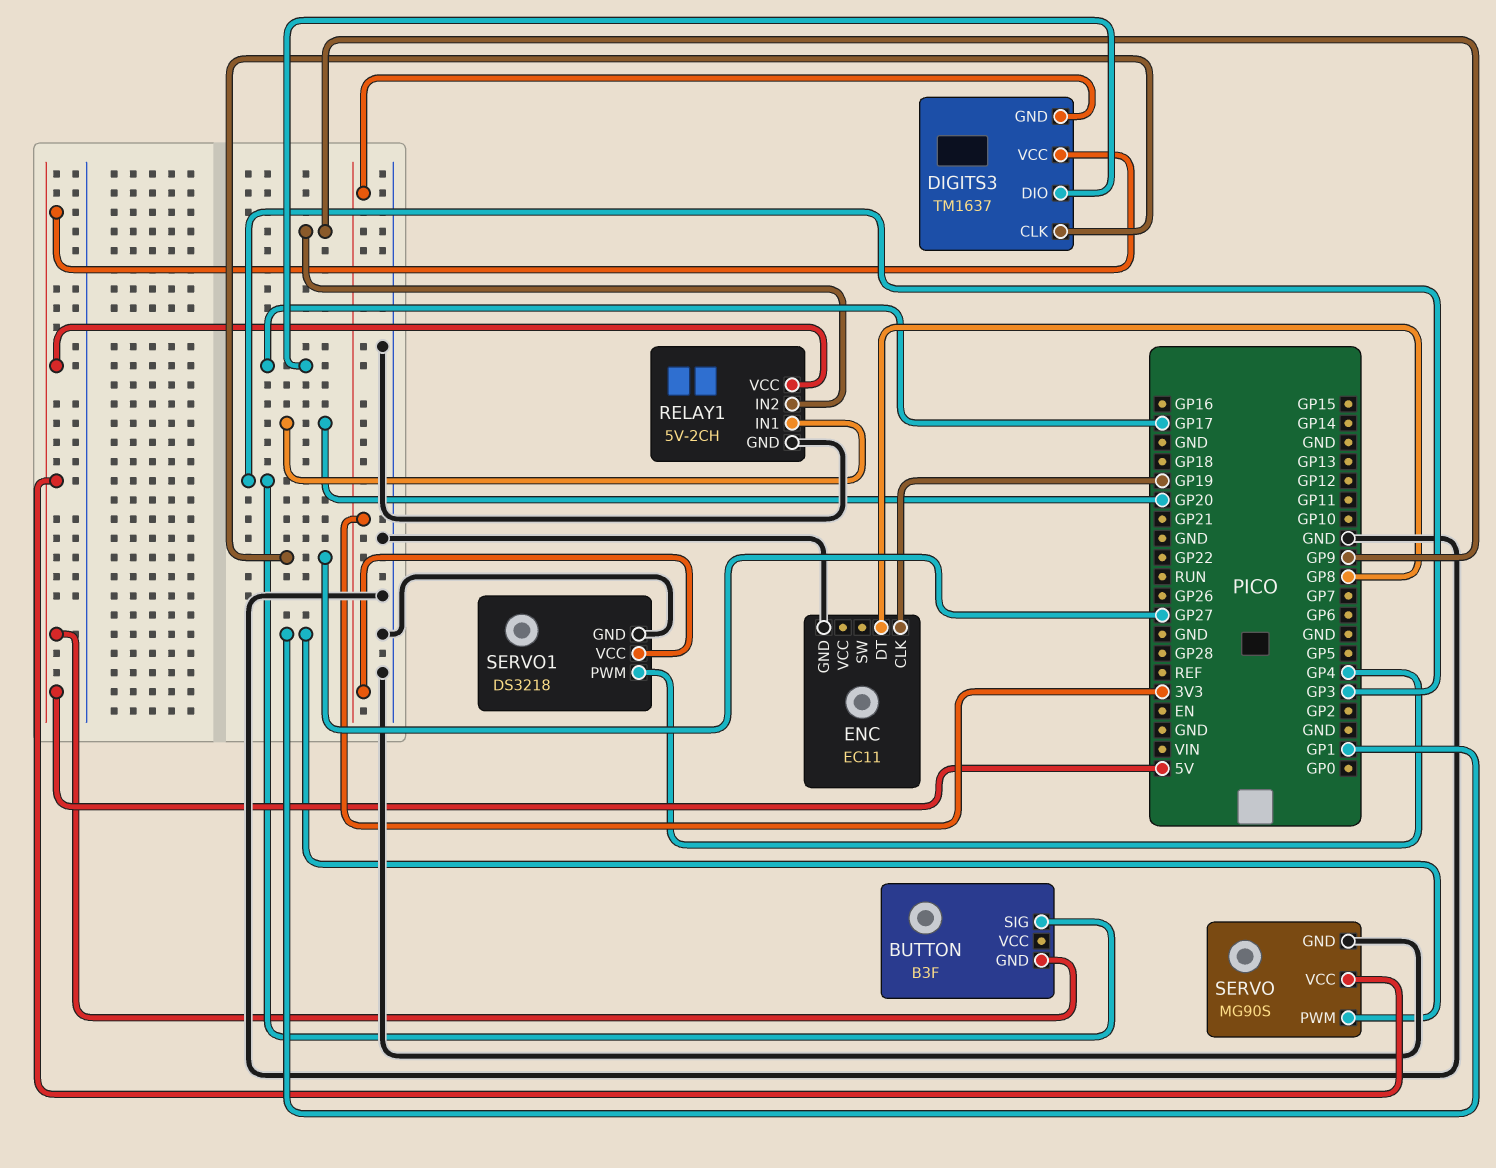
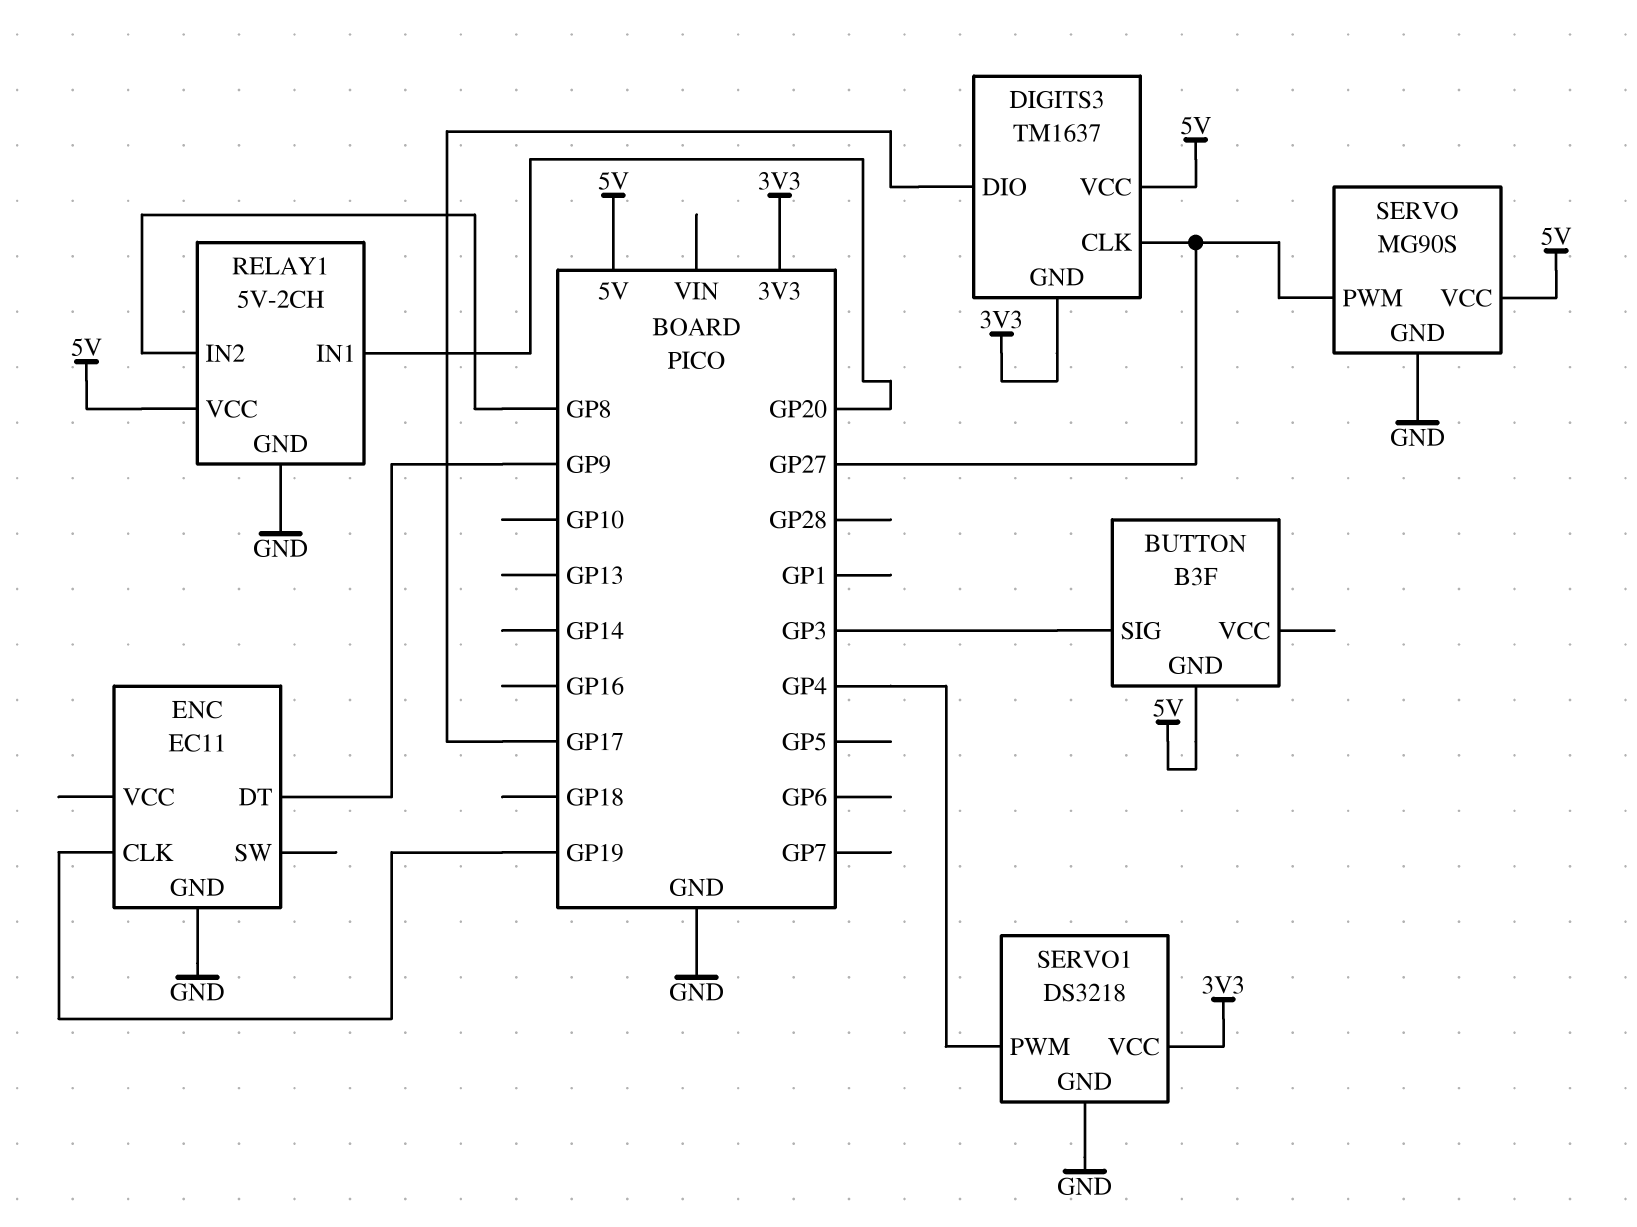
ENC pin DT: GP8 -> GP9
RELAY1 pin IN2: GP9 -> GP8
SERVO pin PWM: GP1 -> GP27

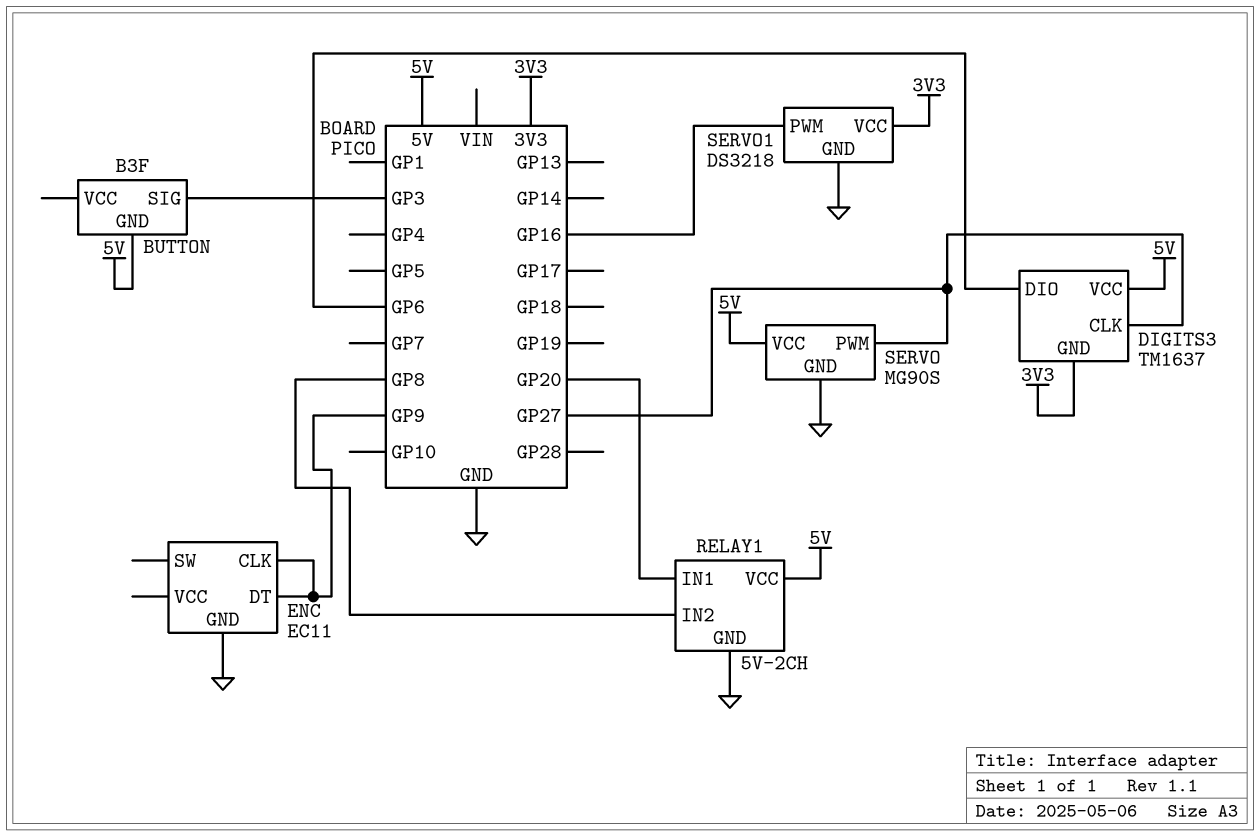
DIGITS3 pin DIO: GP17 -> GP6
ENC pin CLK: GP19 -> GP9
SERVO1 pin PWM: GP4 -> GP16

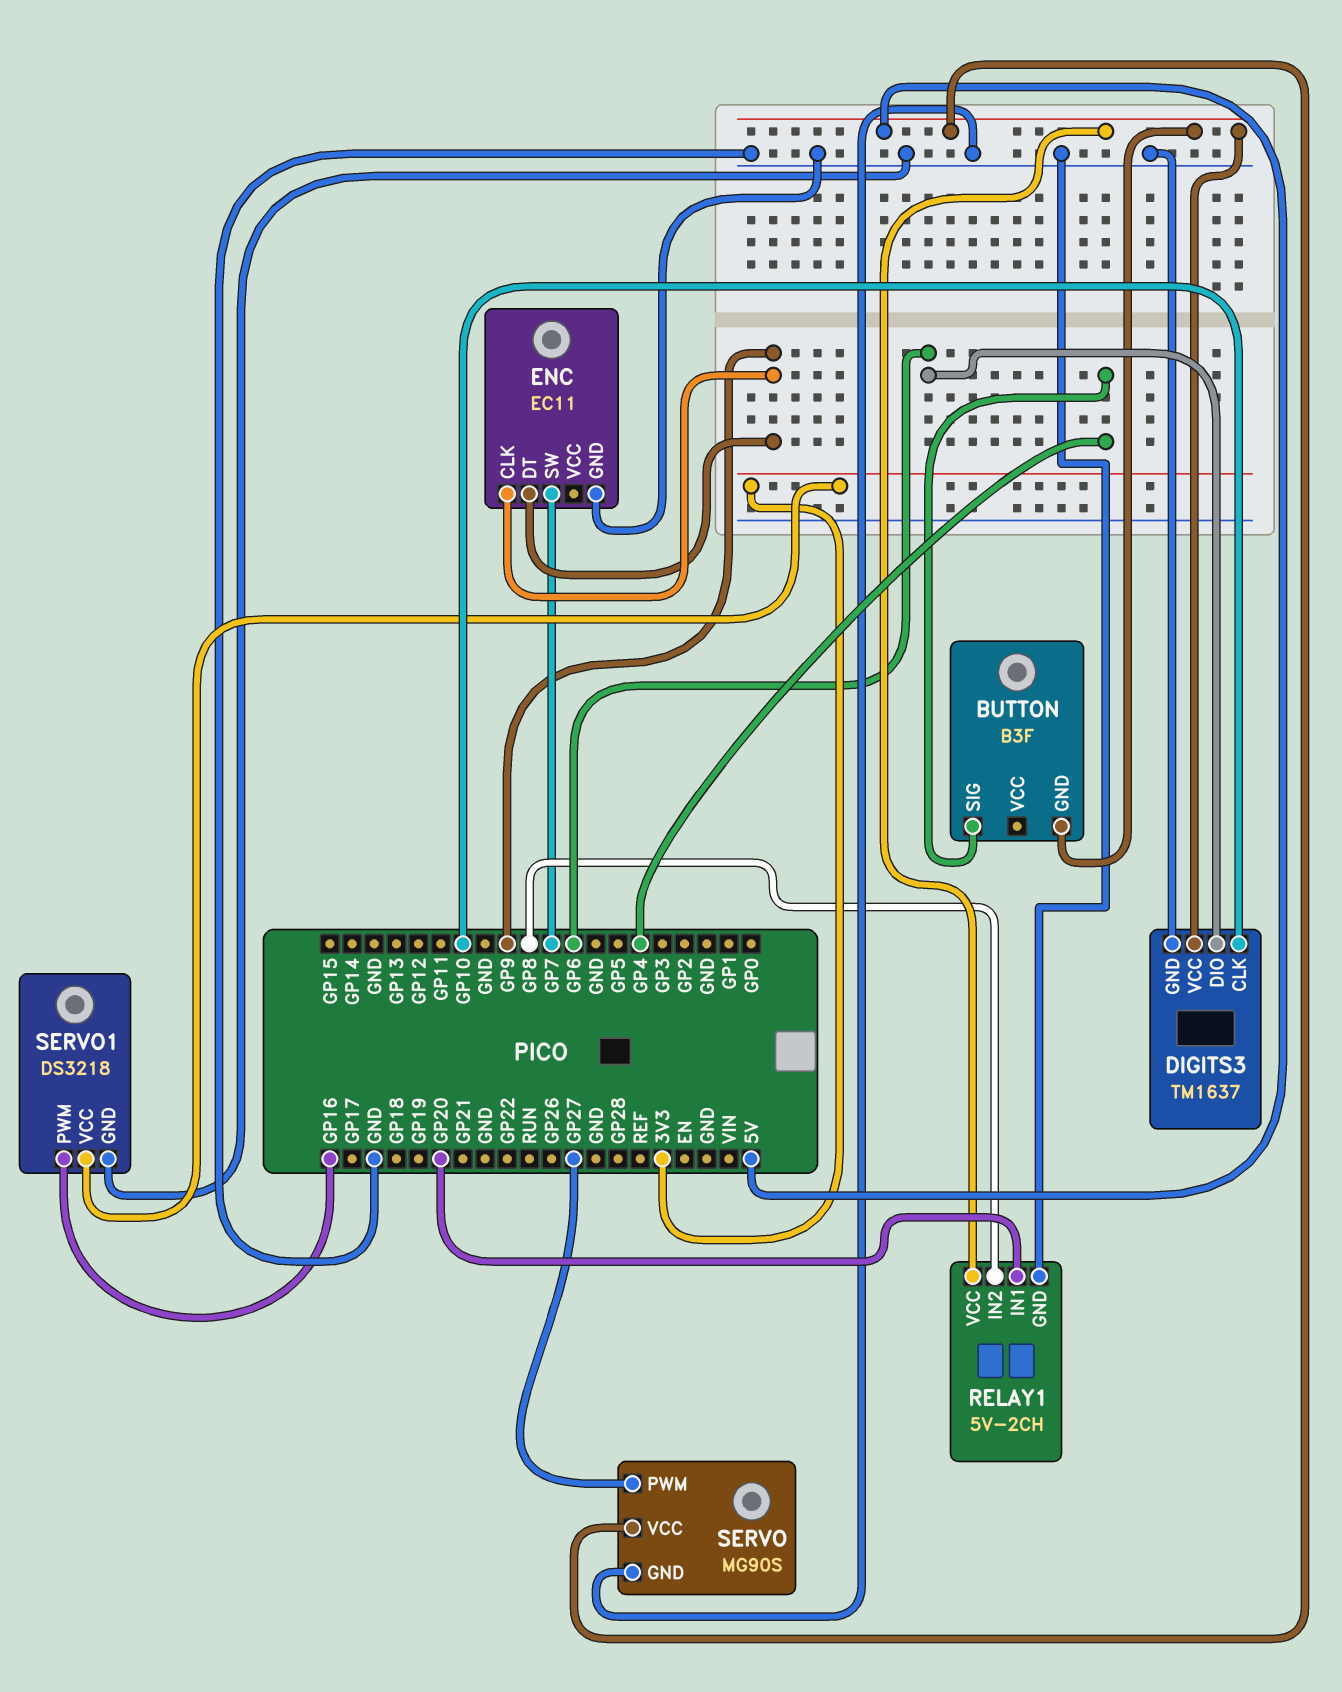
BUTTON pin SIG: GP3 -> GP4
DIGITS3 pin CLK: GP27 -> GP10
DIGITS3 pin GND: 3V3 -> GND
ENC pin SW: none -> GP7

